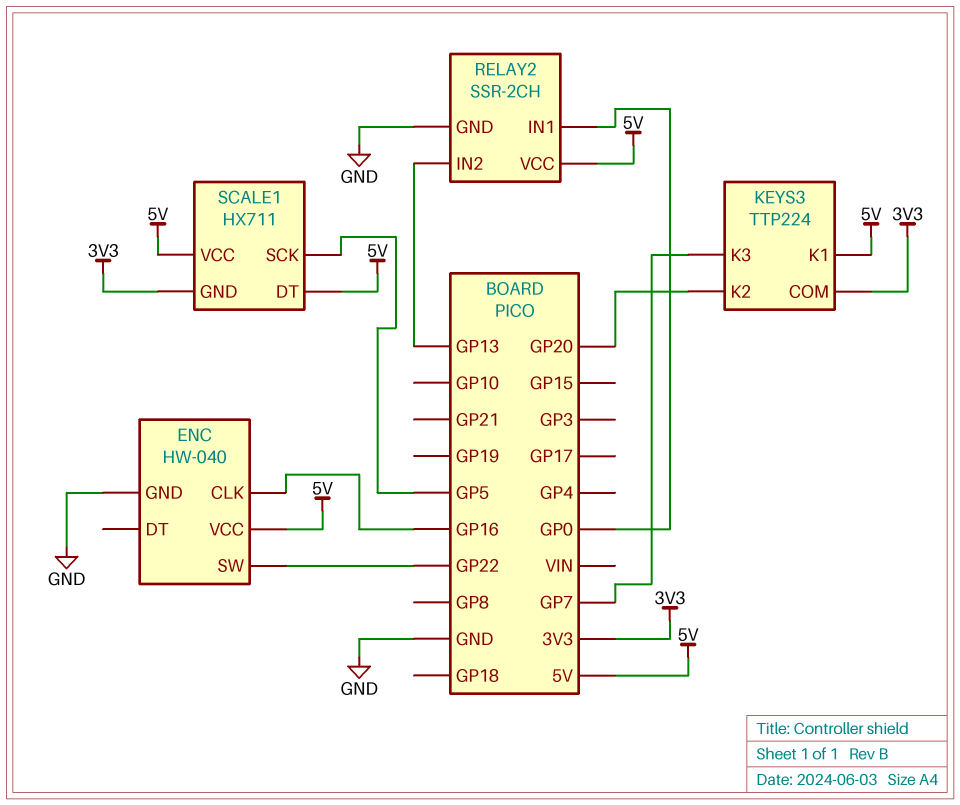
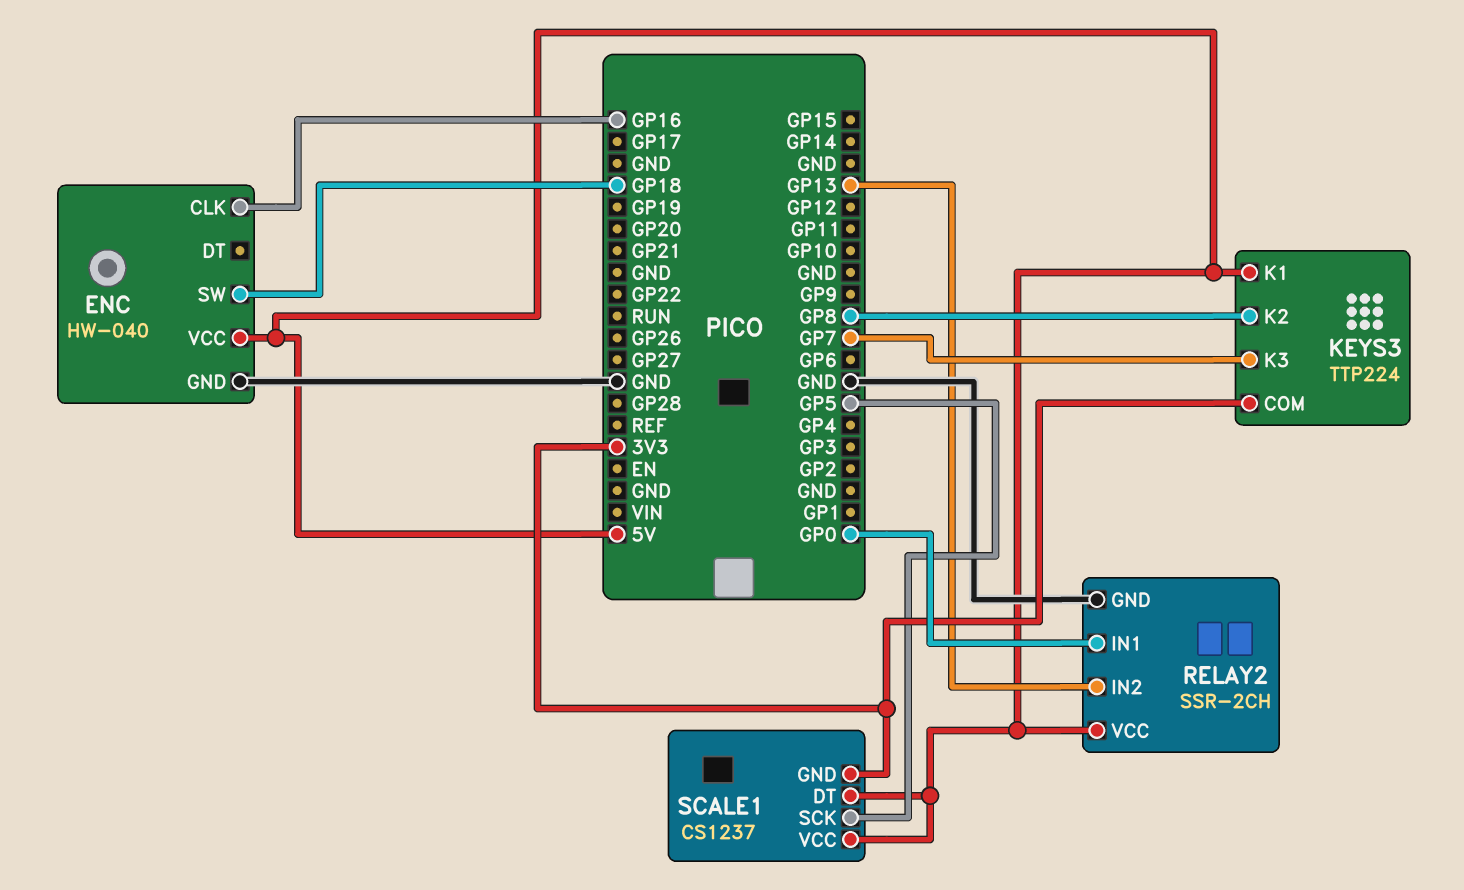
ENC pin SW: GP22 -> GP18
KEYS3 pin K2: GP20 -> GP8
SCALE1: HX711 -> CS1237

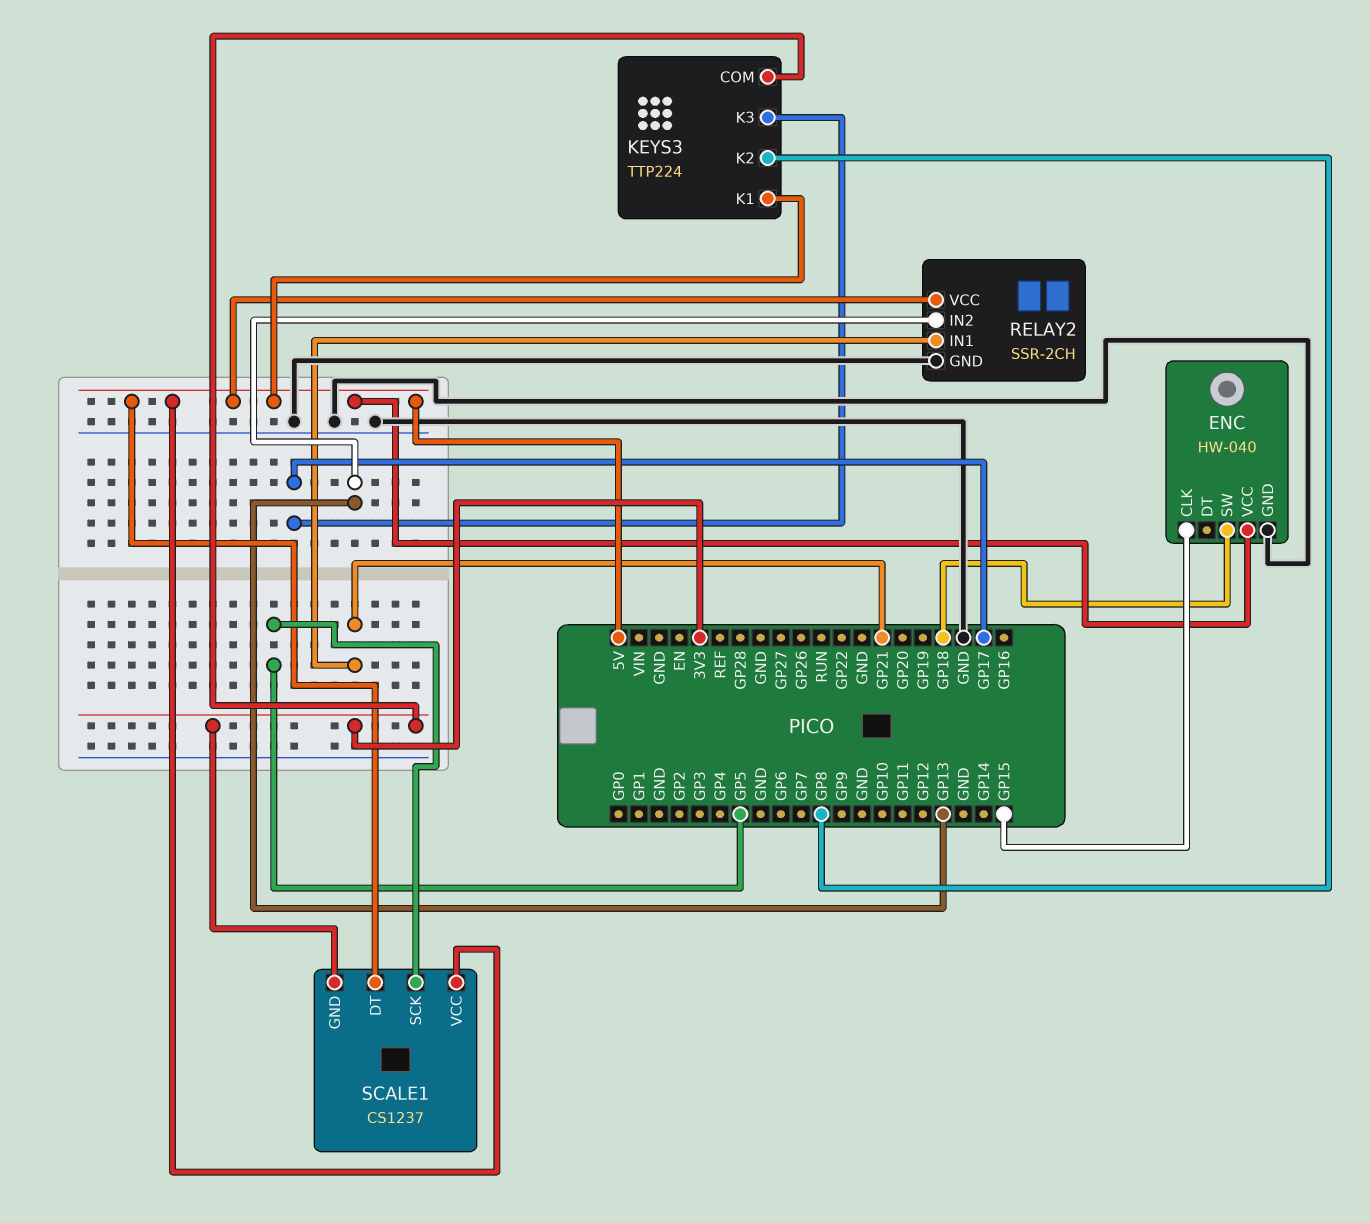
ENC pin CLK: GP16 -> GP15
KEYS3 pin K3: GP7 -> GP17
RELAY2 pin IN1: GP0 -> GP21

